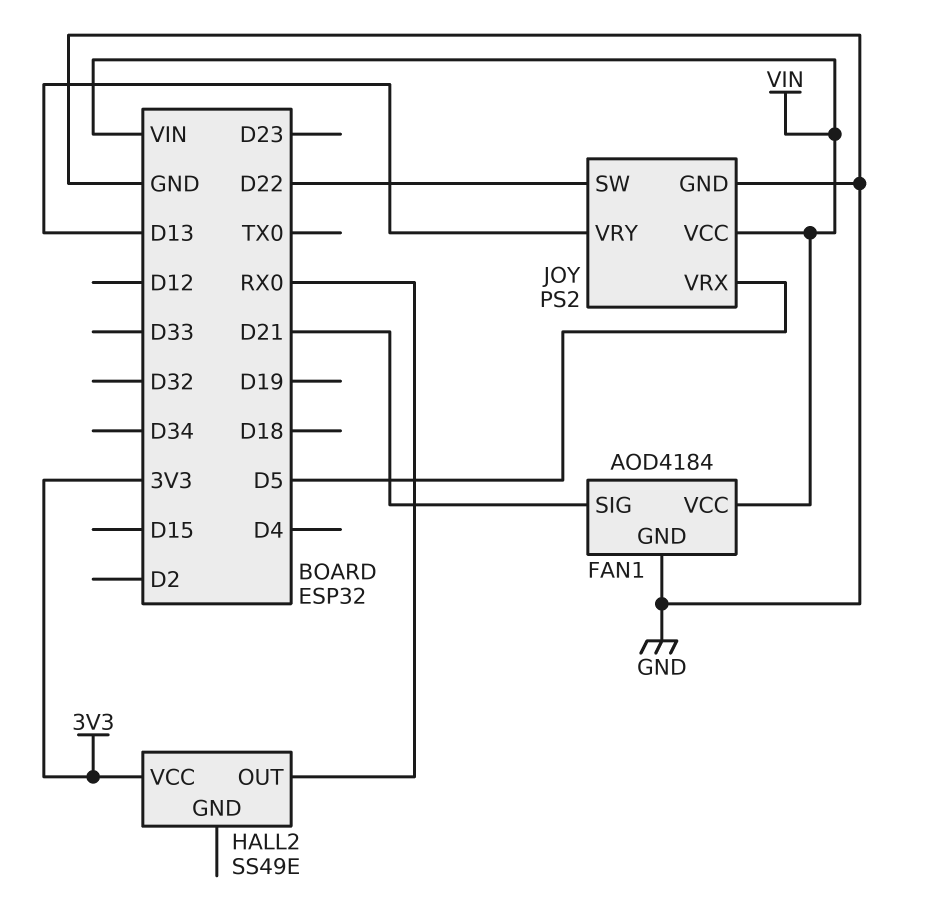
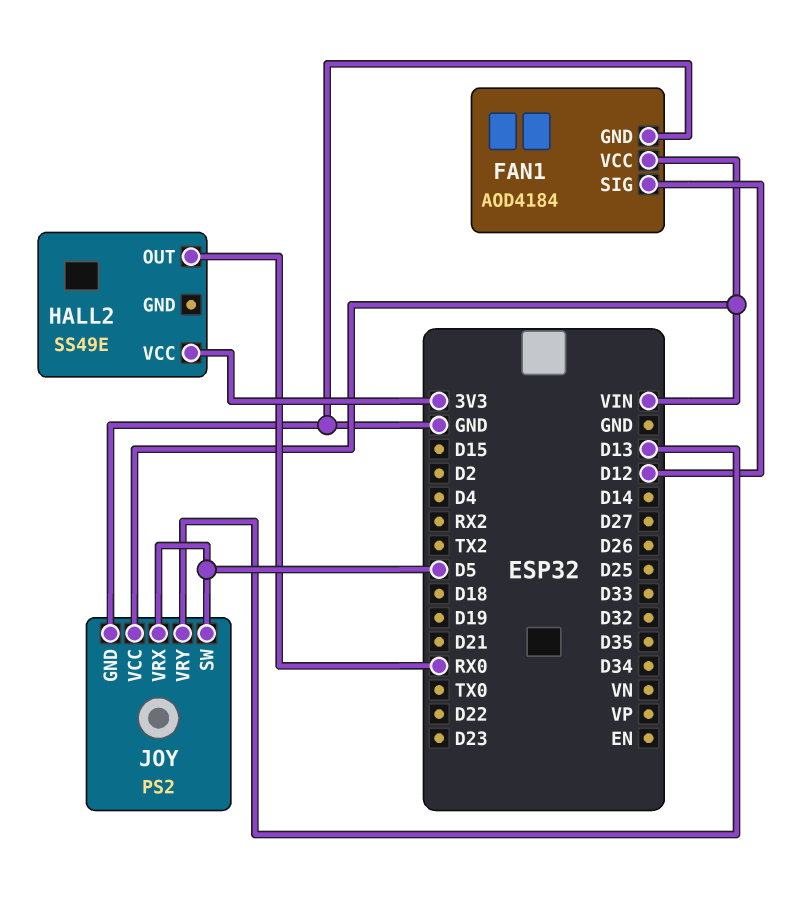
FAN1 pin SIG: D21 -> D12
JOY pin SW: D22 -> D5

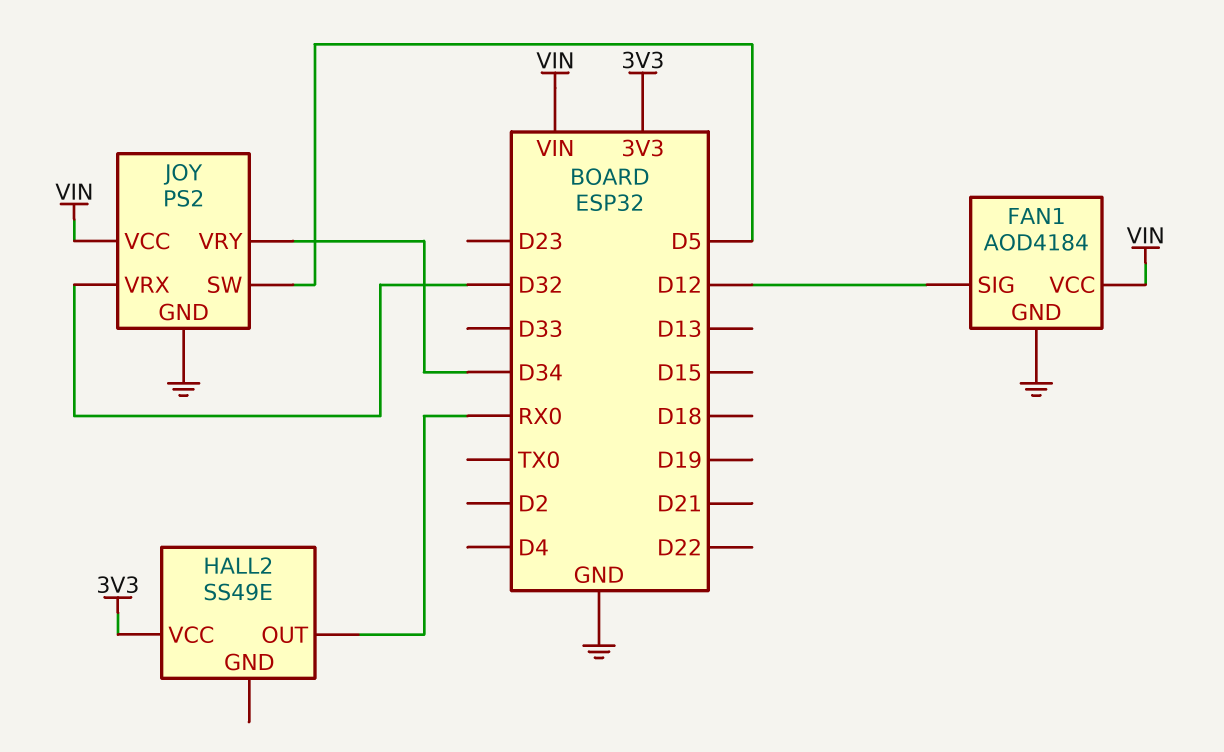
JOY pin VRX: D5 -> D32
JOY pin VRY: D13 -> D34

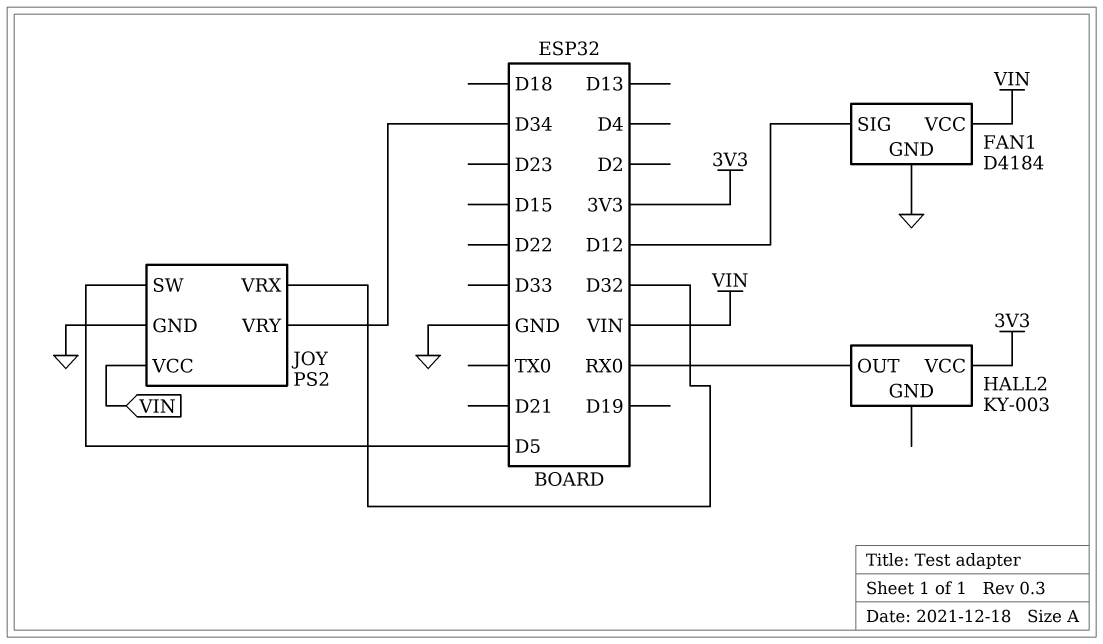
FAN1: AOD4184 -> D4184
HALL2: SS49E -> KY-003

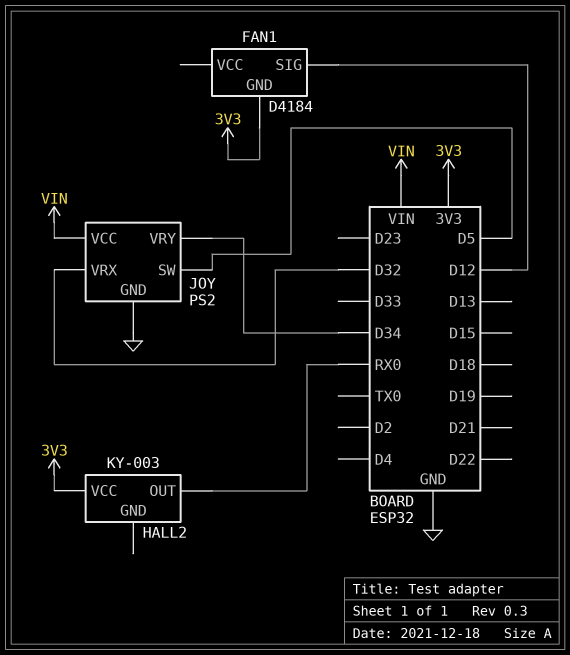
FAN1 pin GND: GND -> 3V3
FAN1 pin VCC: VIN -> none

